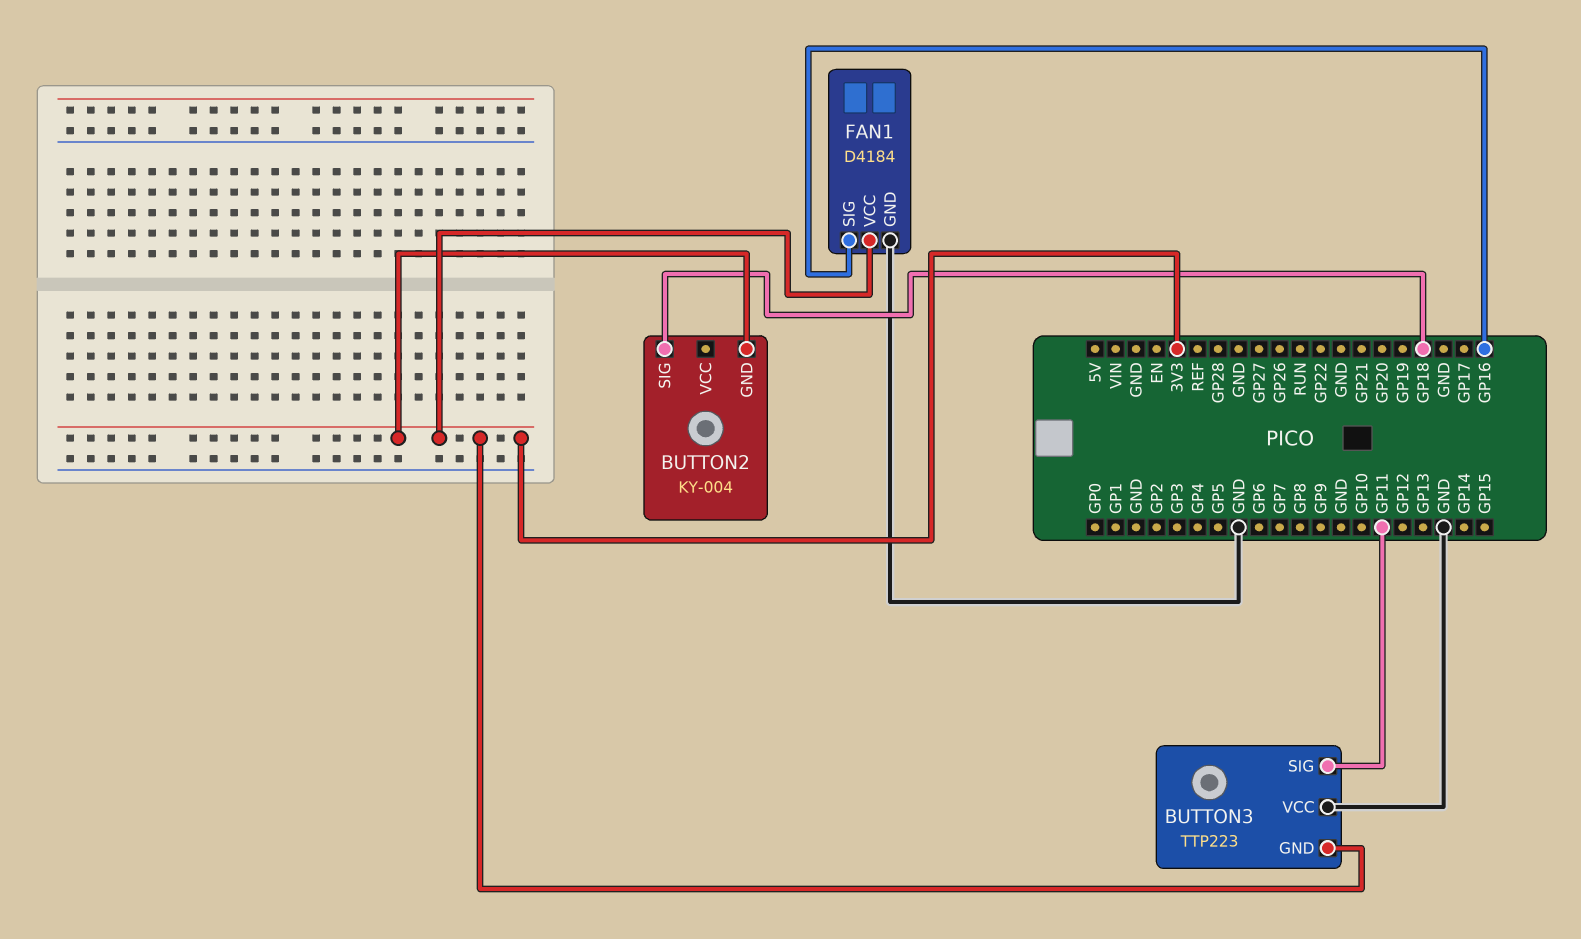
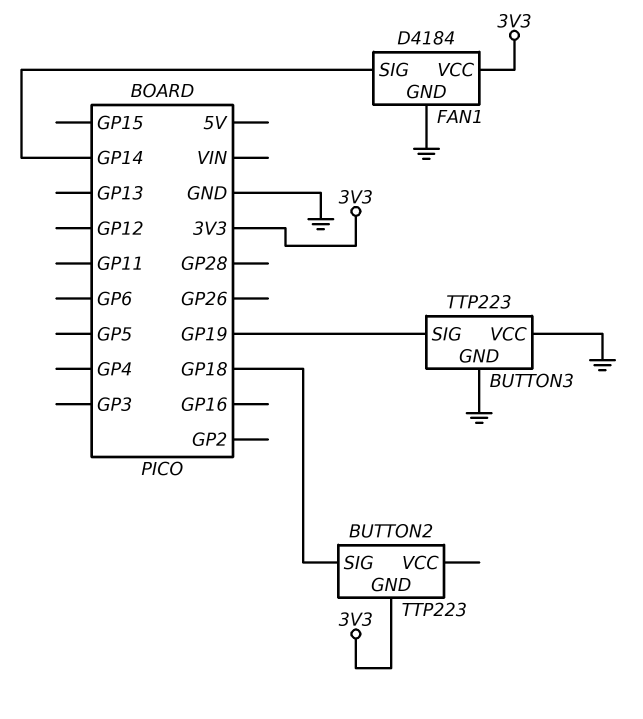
BUTTON2: KY-004 -> TTP223
BUTTON3 pin GND: 3V3 -> GND
BUTTON3 pin SIG: GP11 -> GP19
FAN1 pin SIG: GP16 -> GP14

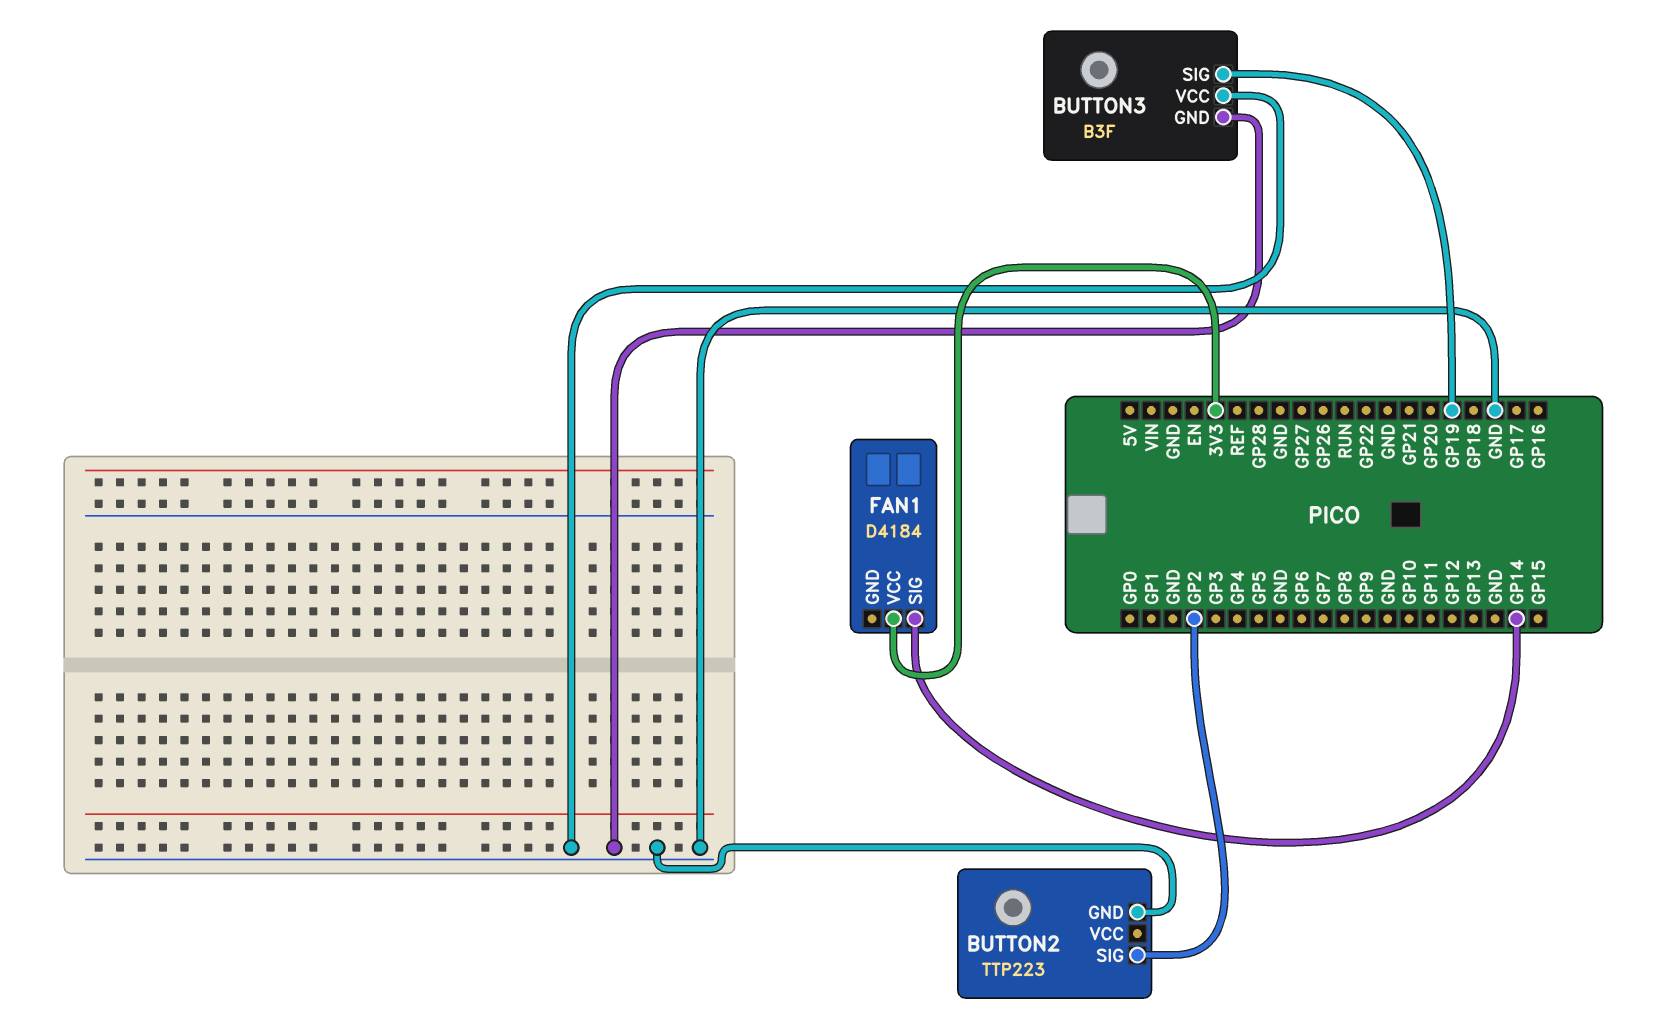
BUTTON2 pin GND: 3V3 -> GND
BUTTON2 pin SIG: GP18 -> GP2
BUTTON3: TTP223 -> B3F
FAN1 pin GND: GND -> none

